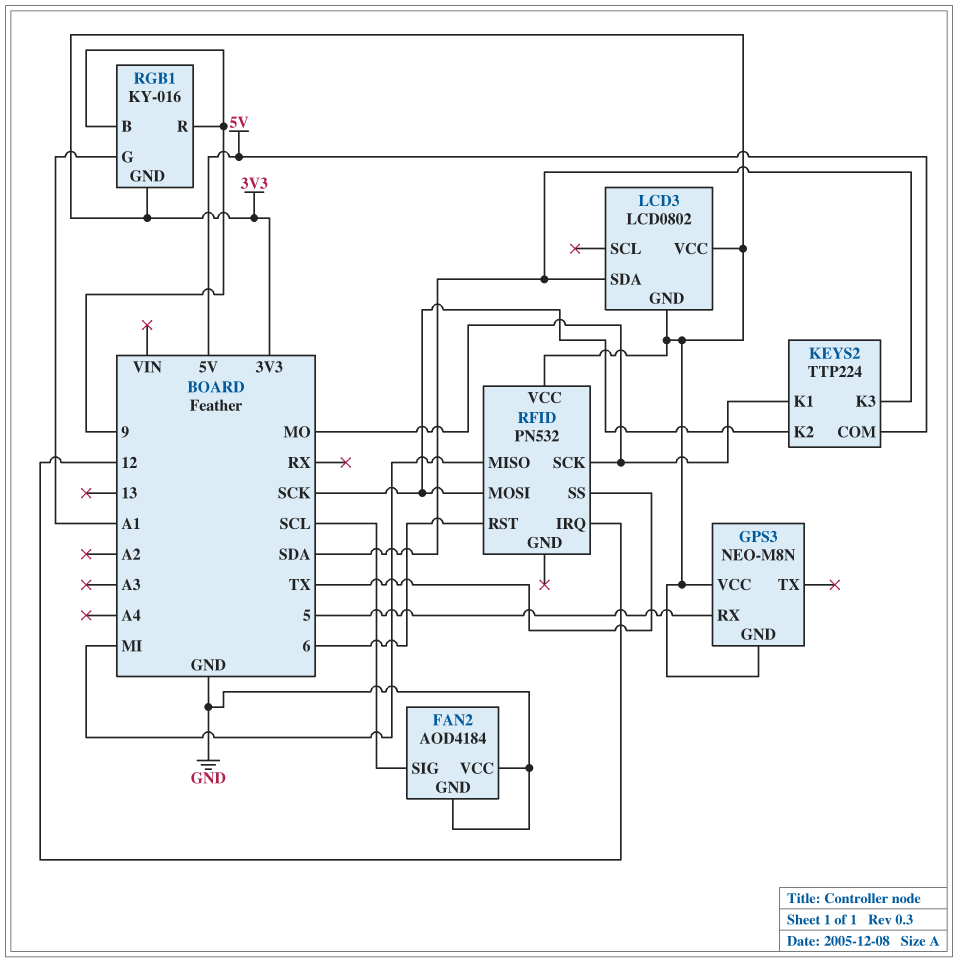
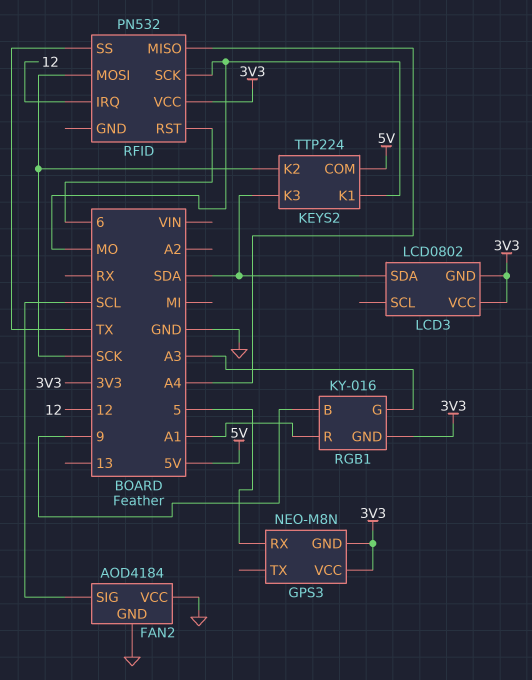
RFID pin MISO: MI -> A4
RGB1 pin G: A1 -> A3
RGB1 pin R: 9 -> A1

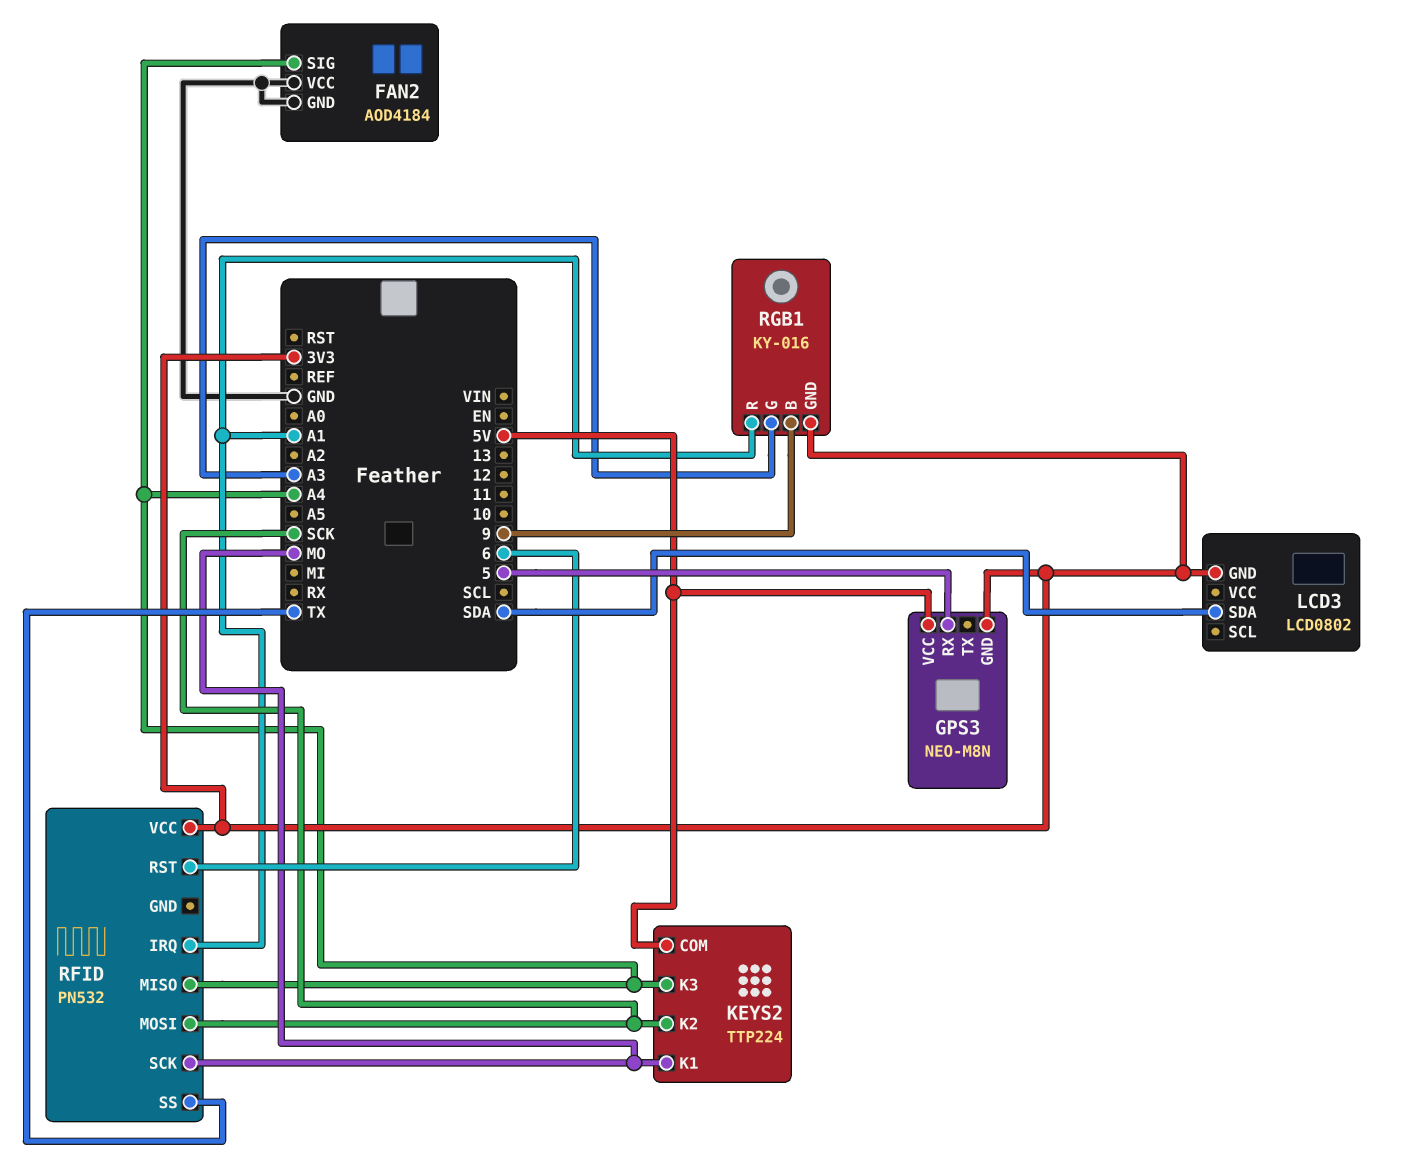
FAN2 pin SIG: SCL -> A4
GPS3 pin VCC: 3V3 -> 5V
KEYS2 pin K3: SDA -> A4
LCD3 pin VCC: 3V3 -> none
RFID pin IRQ: 12 -> A1

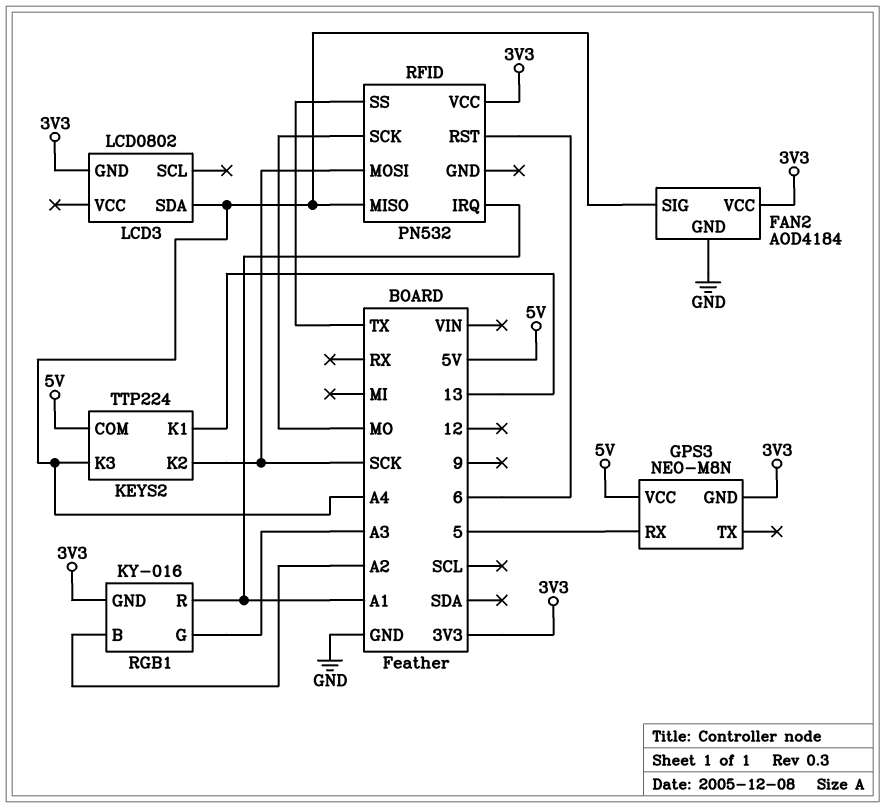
FAN2 pin VCC: GND -> 3V3
KEYS2 pin K1: MO -> 13
LCD3 pin SDA: SDA -> A4
RGB1 pin B: 9 -> A2

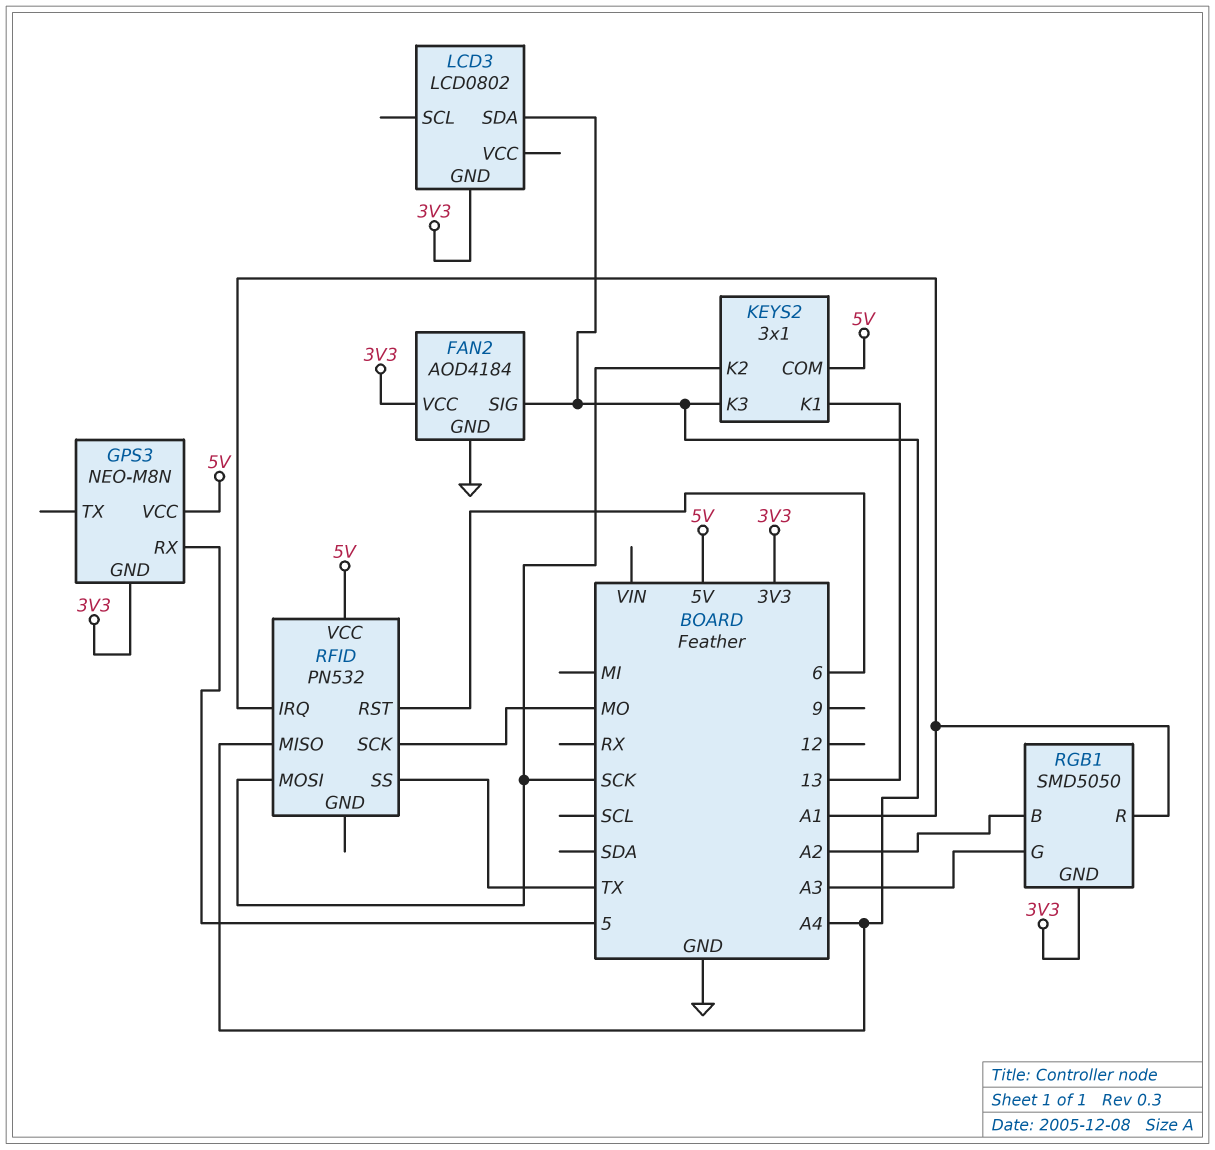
KEYS2: TTP224 -> 3x1
RFID pin VCC: 3V3 -> 5V
RGB1: KY-016 -> SMD5050

